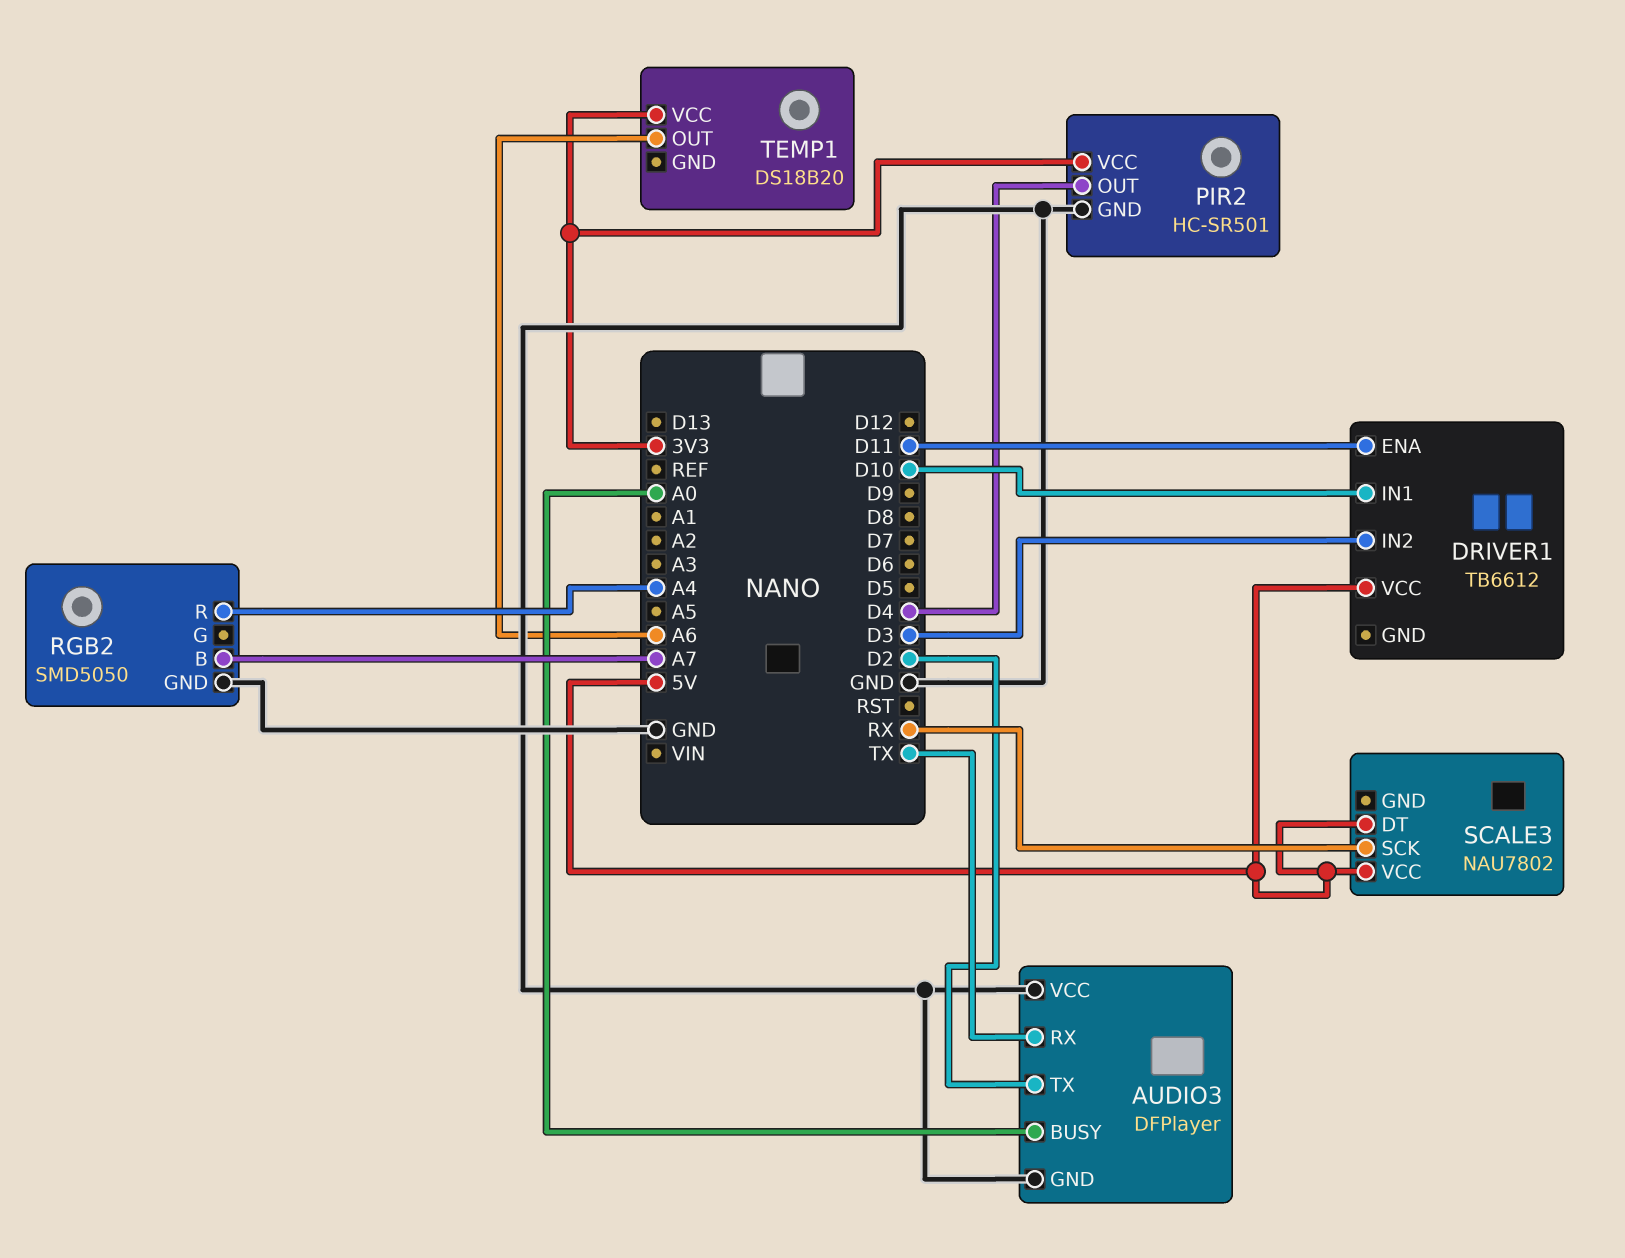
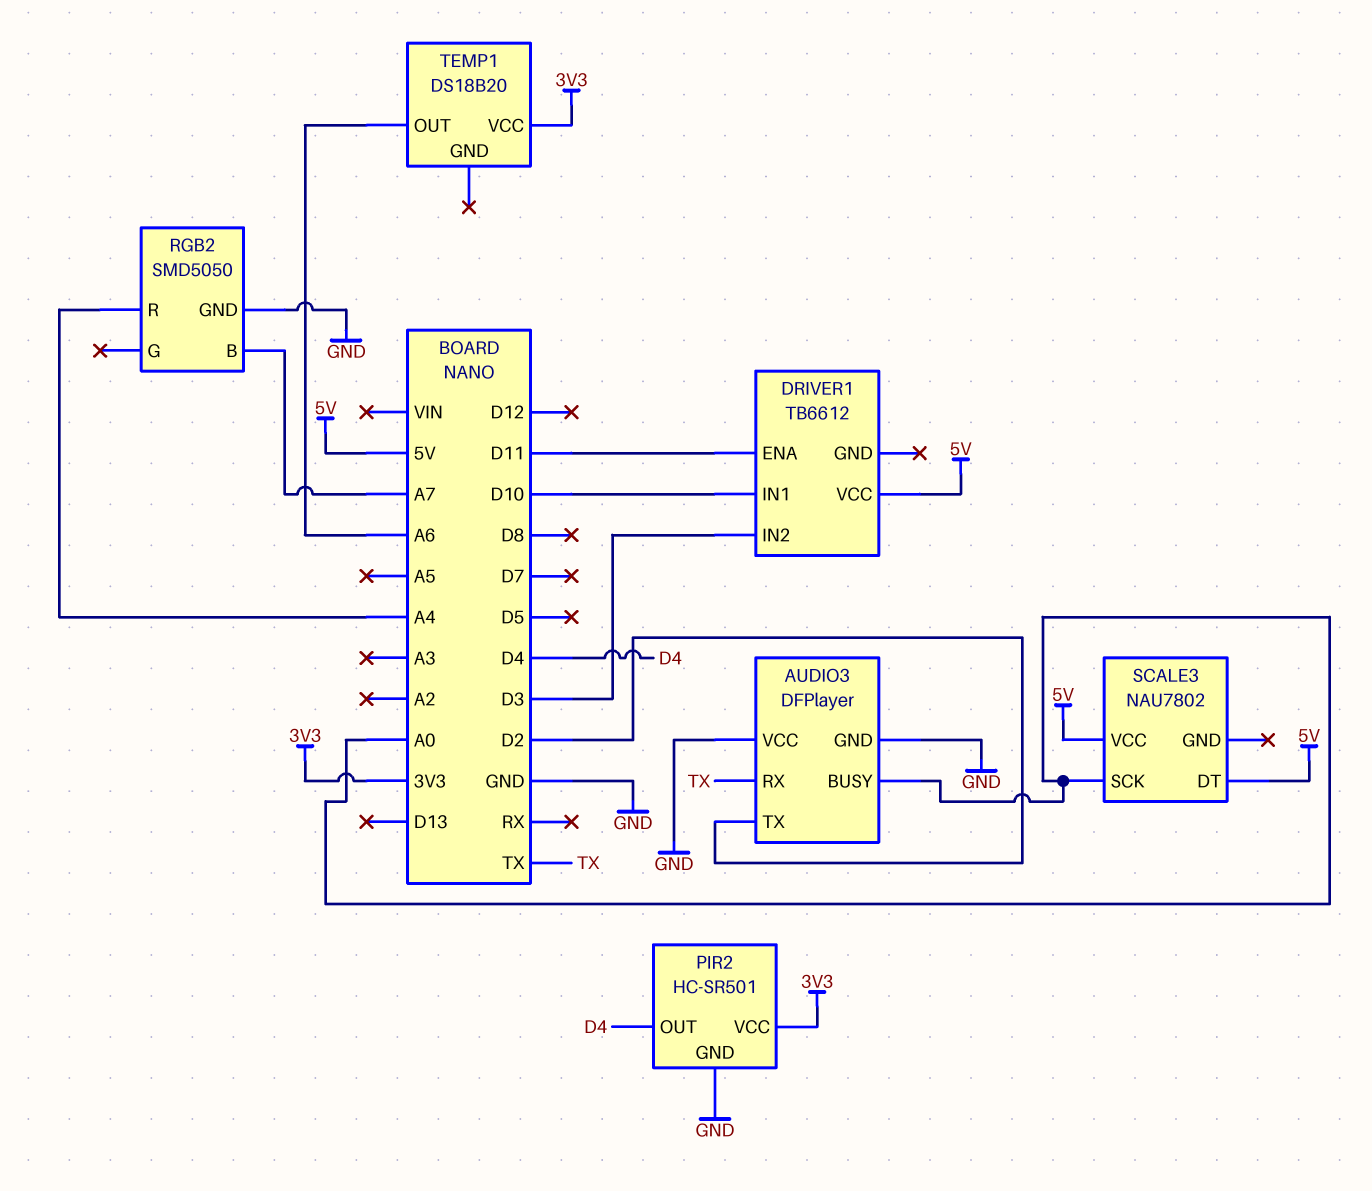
SCALE3 pin SCK: RX -> A0

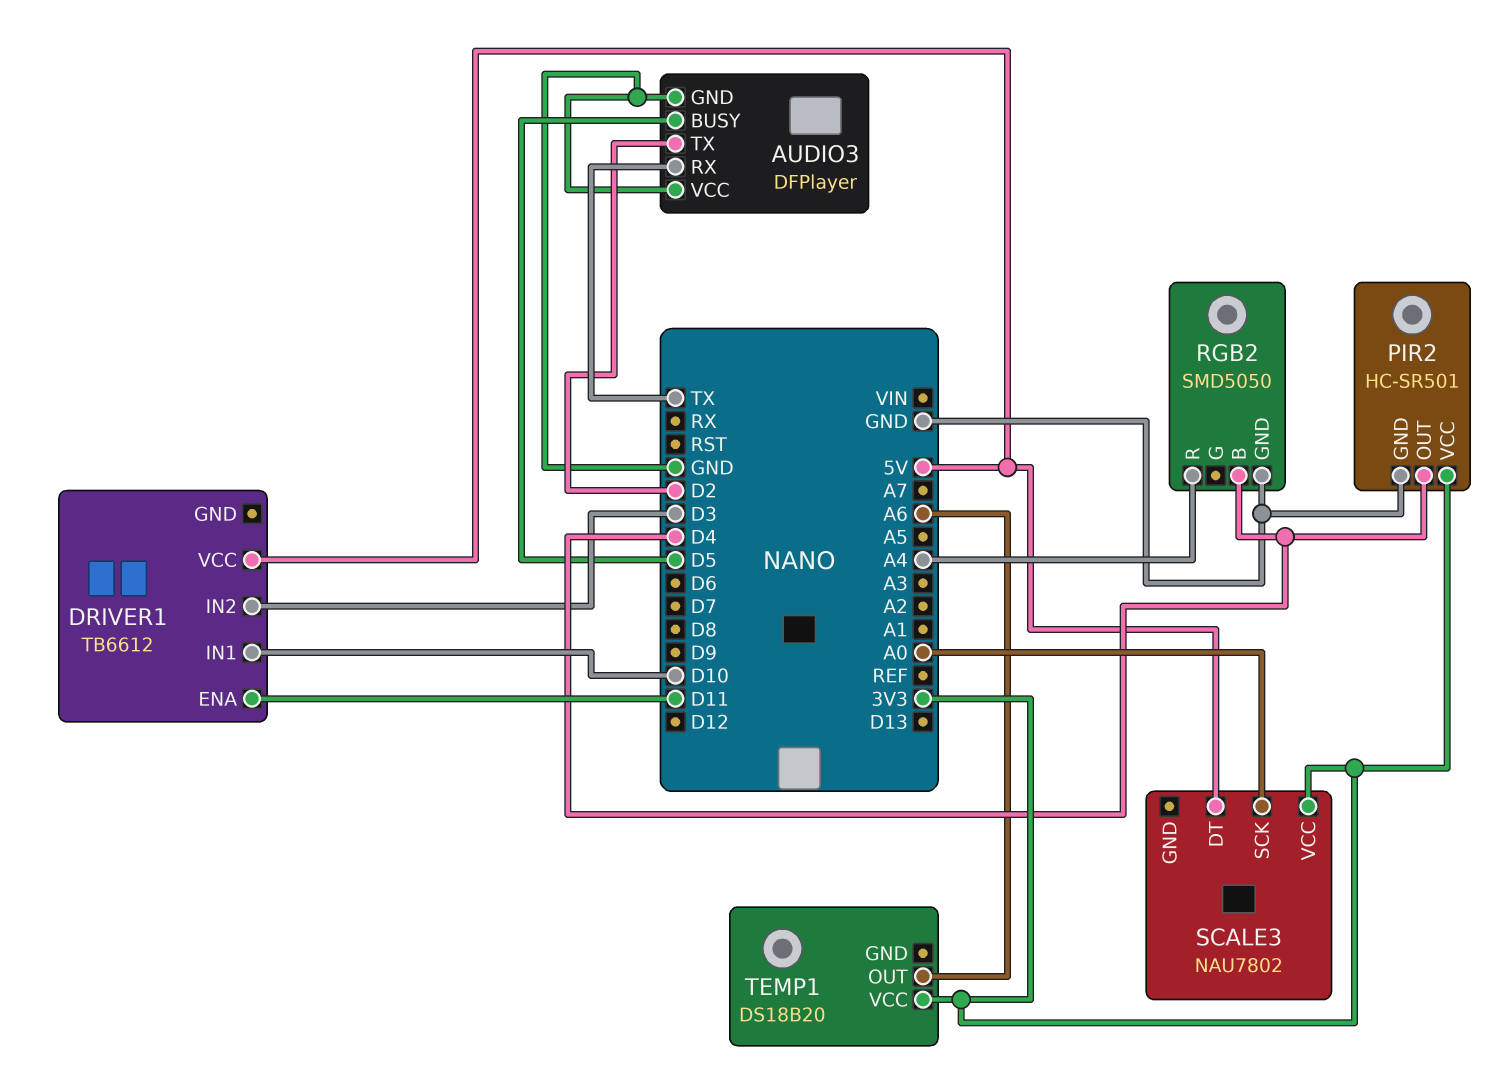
AUDIO3 pin BUSY: A0 -> D5
RGB2 pin B: A7 -> D4
SCALE3 pin VCC: 5V -> 3V3

